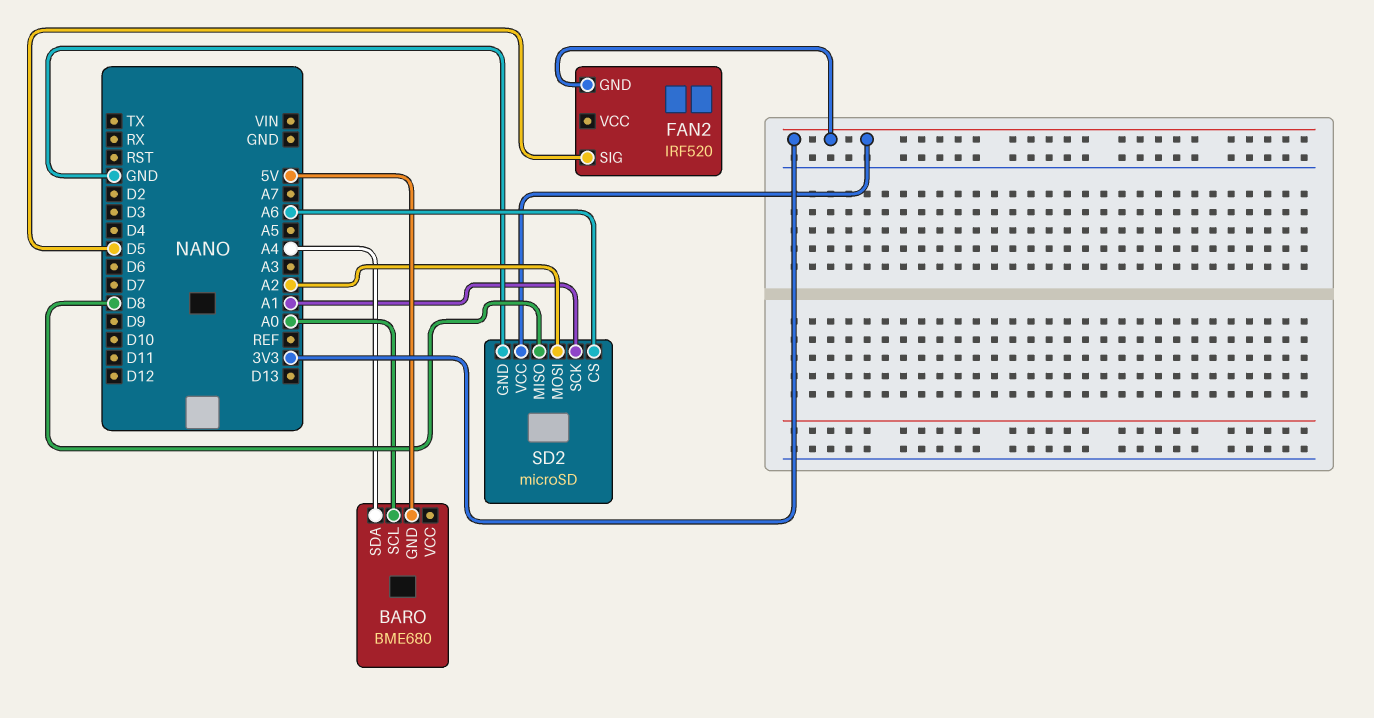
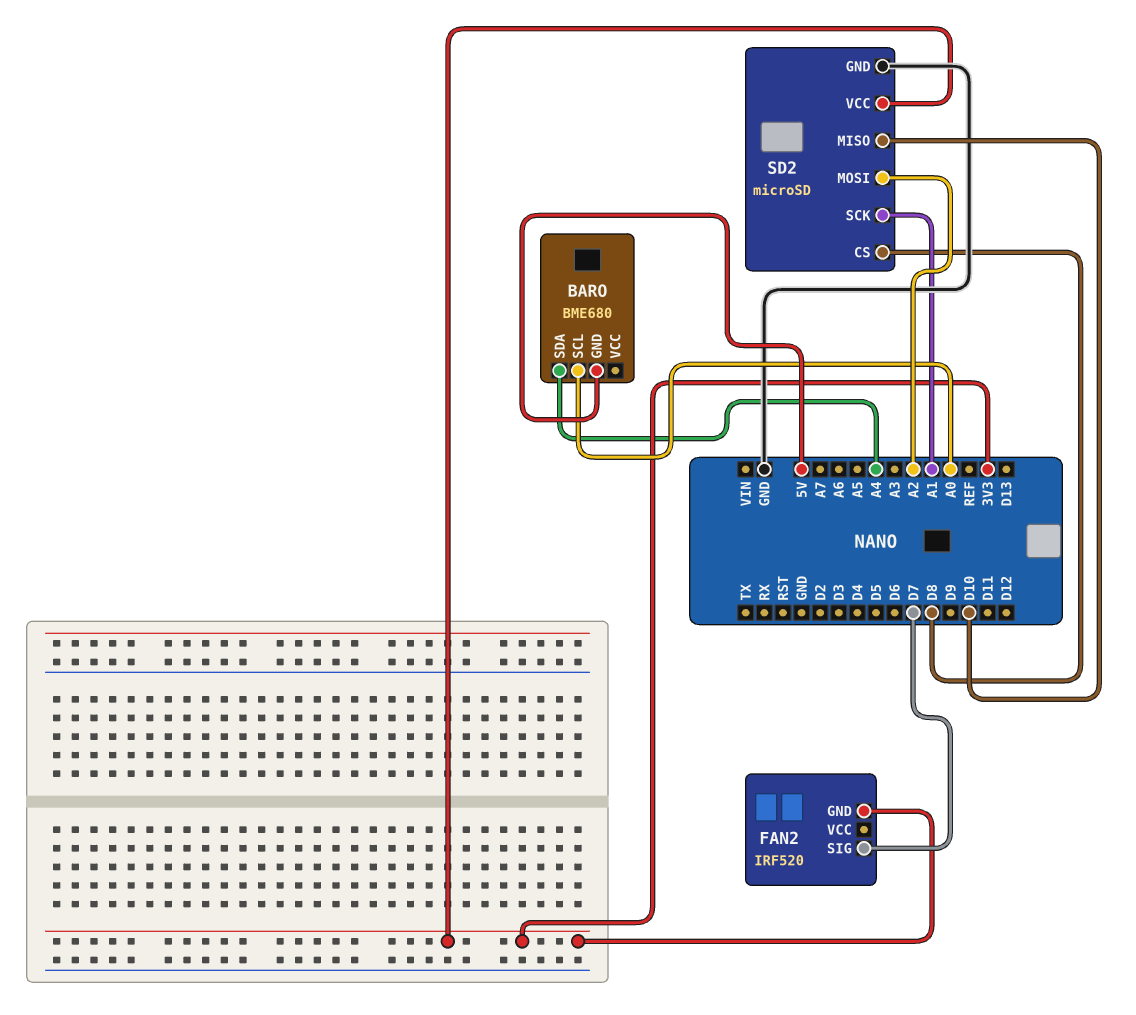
FAN2 pin SIG: D5 -> D7
SD2 pin CS: A6 -> D8
SD2 pin MISO: D8 -> D10

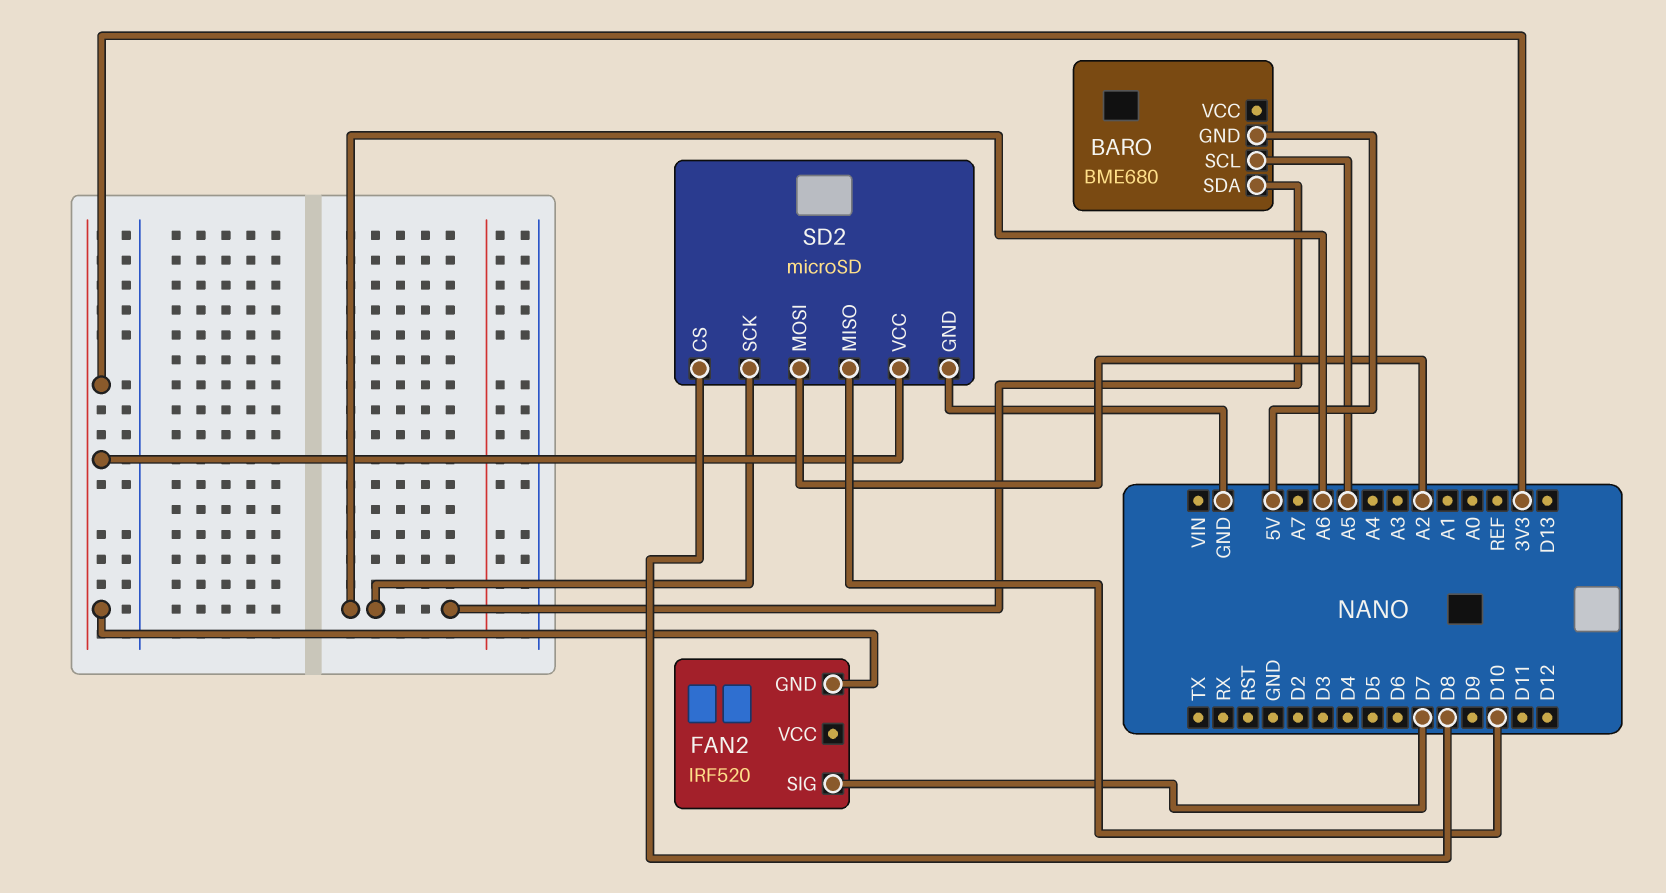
BARO pin SCL: A0 -> A5
BARO pin SDA: A4 -> A6
SD2 pin SCK: A1 -> A6

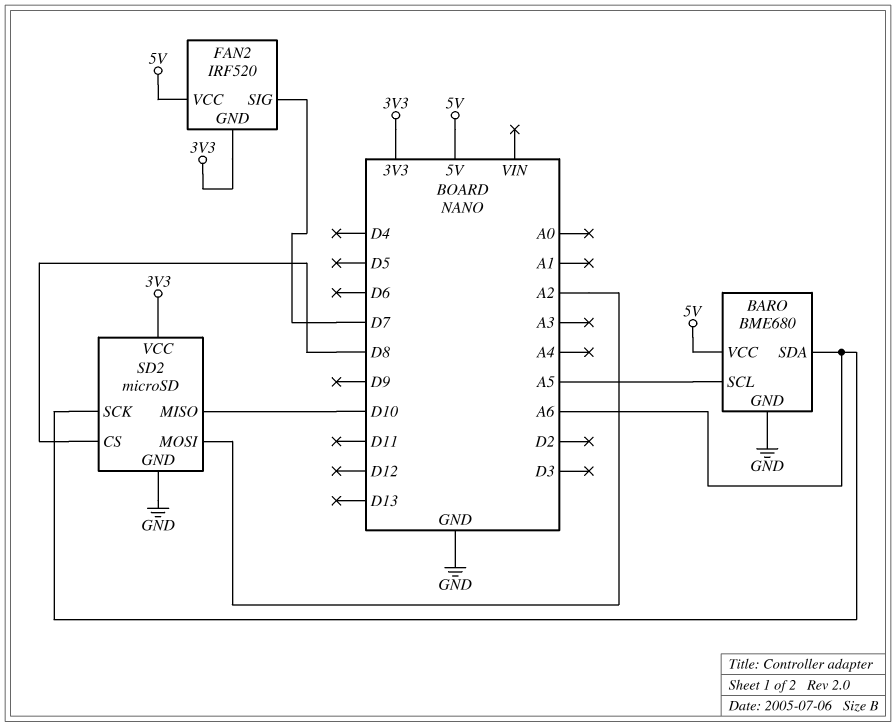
BARO pin GND: 5V -> GND
BARO pin VCC: none -> 5V
FAN2 pin VCC: none -> 5V

